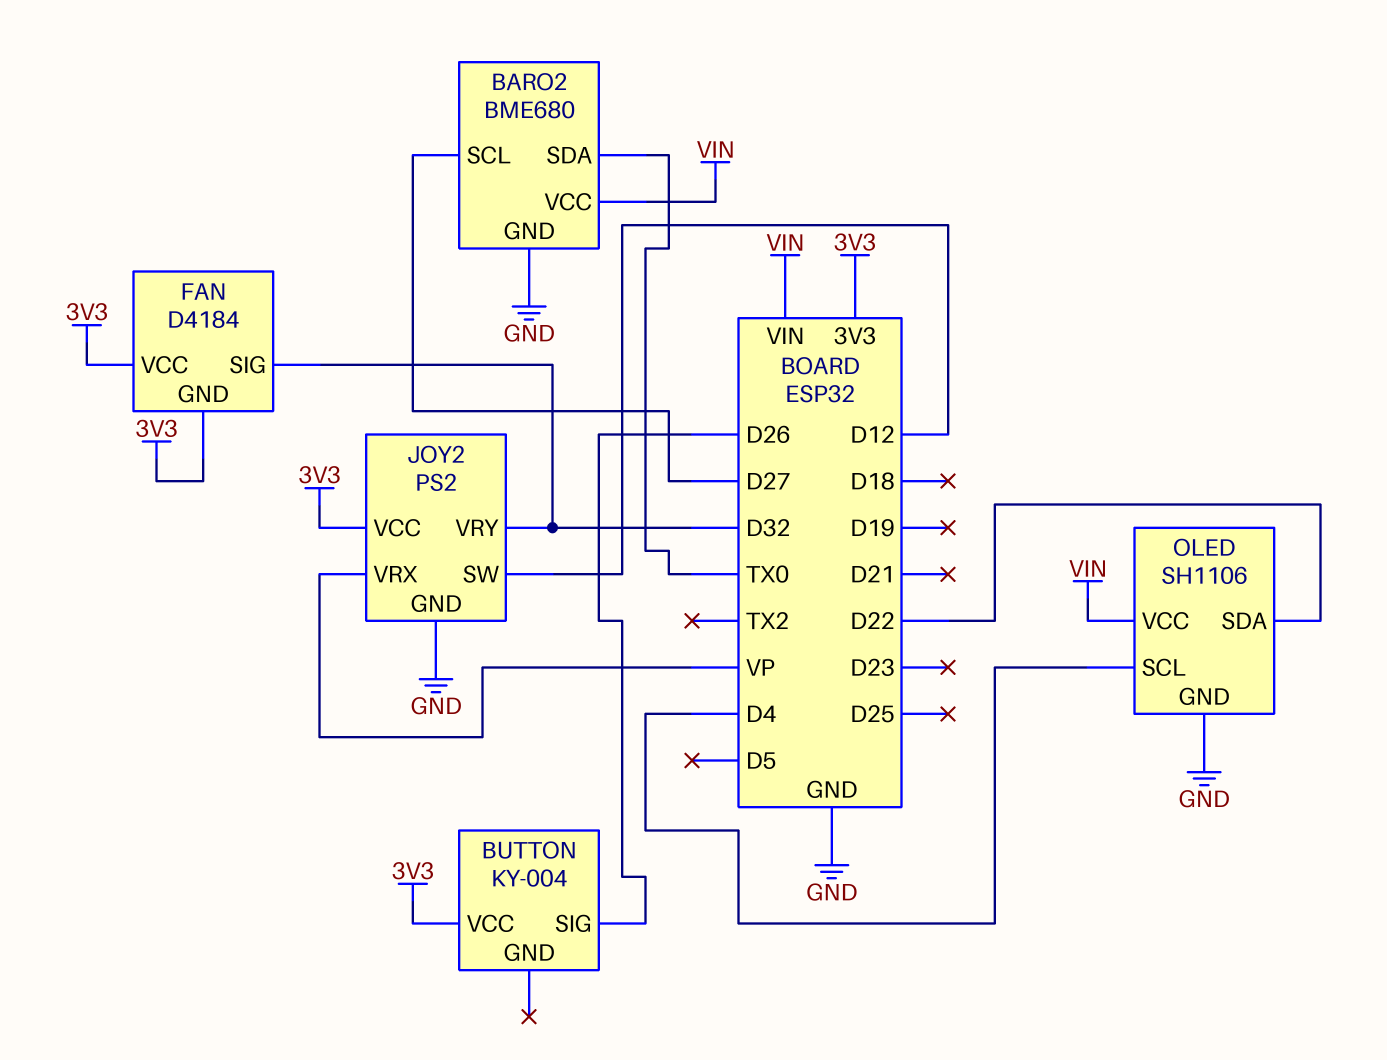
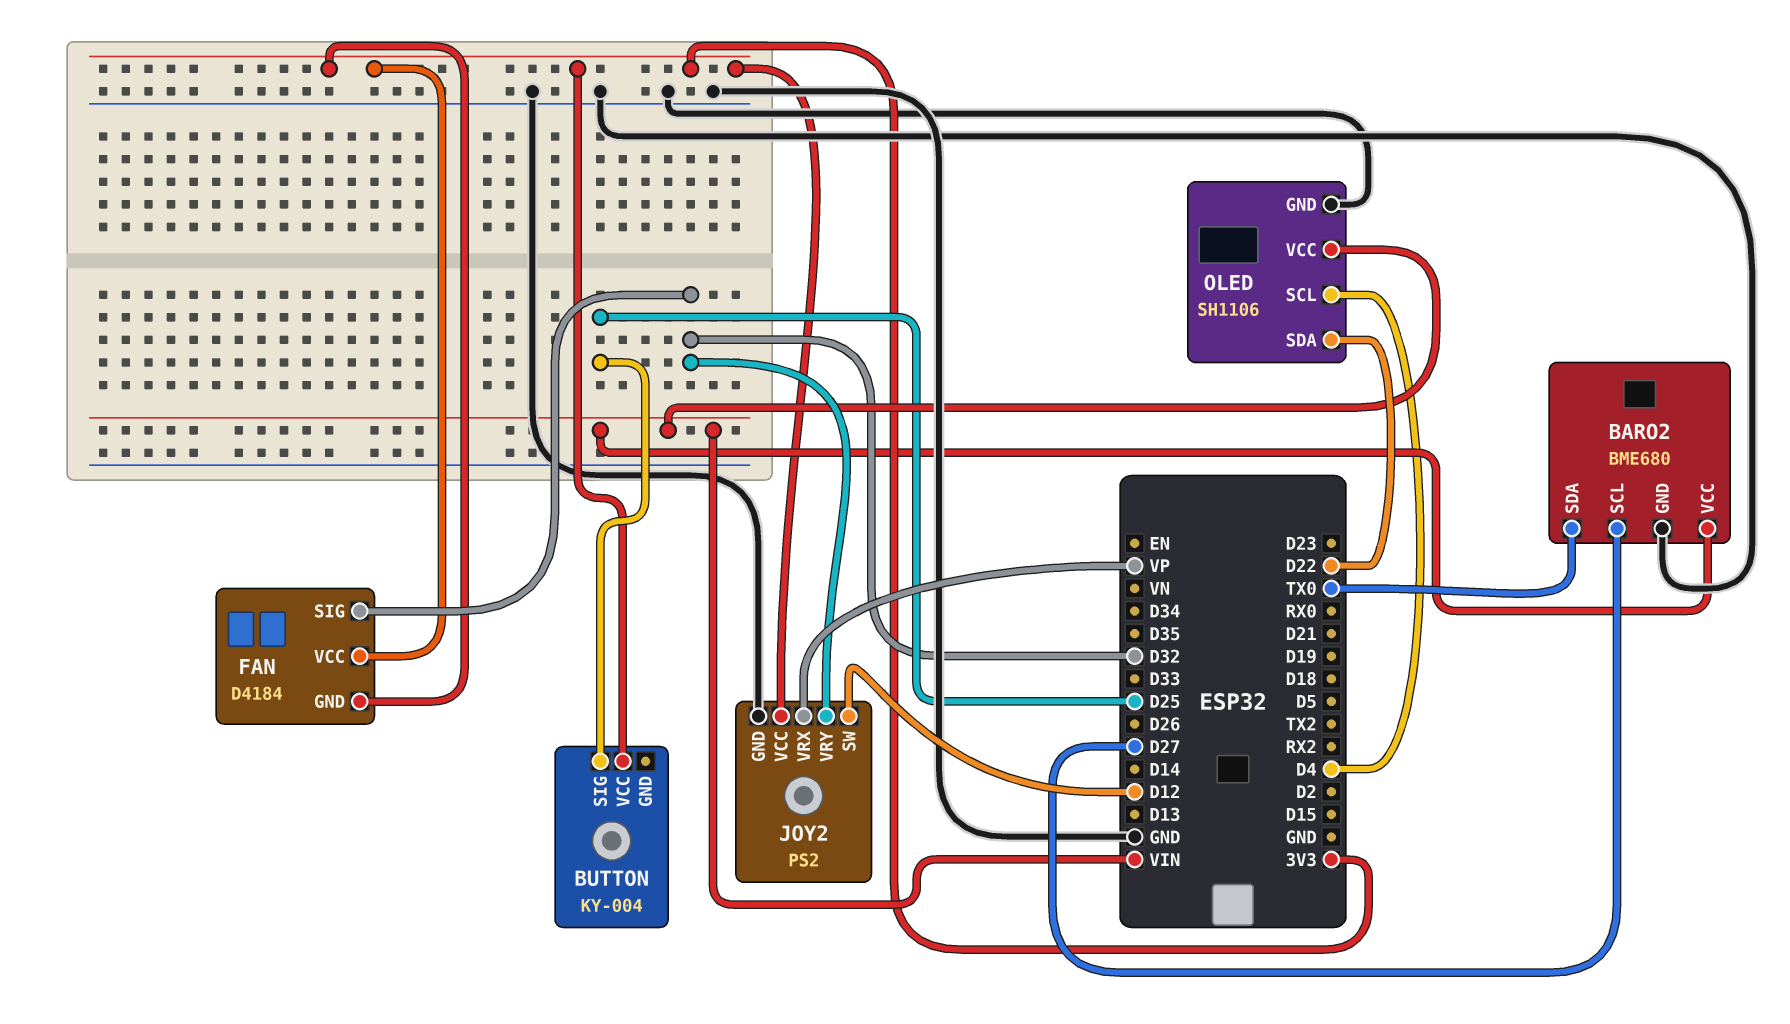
BUTTON pin SIG: D26 -> D25

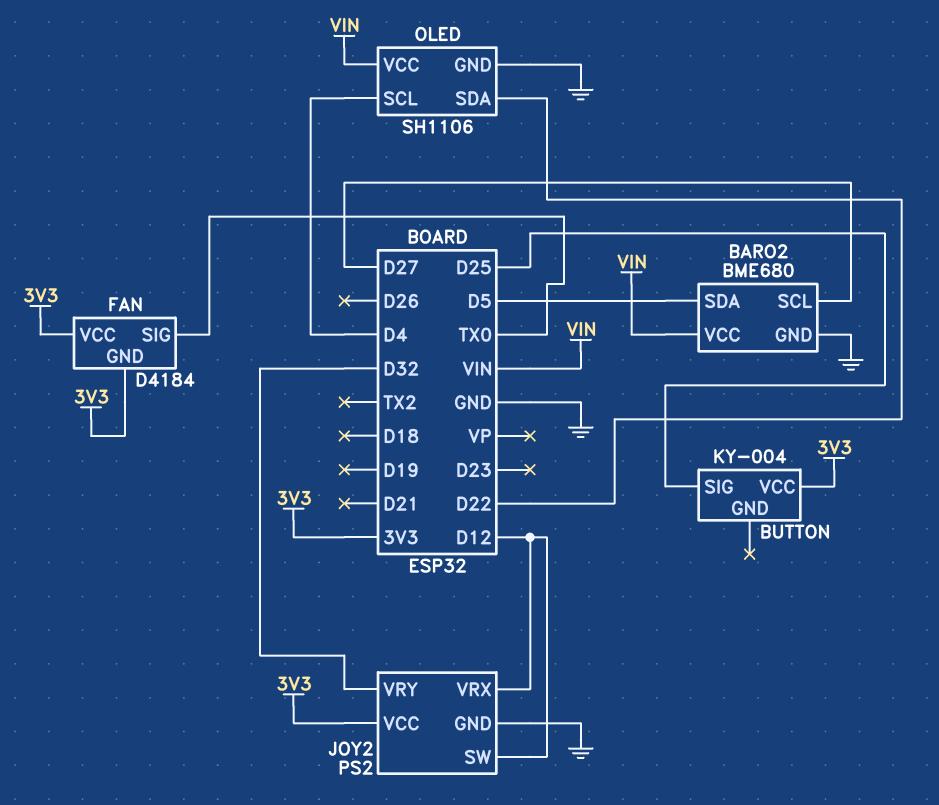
BARO2 pin SDA: TX0 -> D5
FAN pin SIG: D32 -> TX0
JOY2 pin VRX: VP -> D12

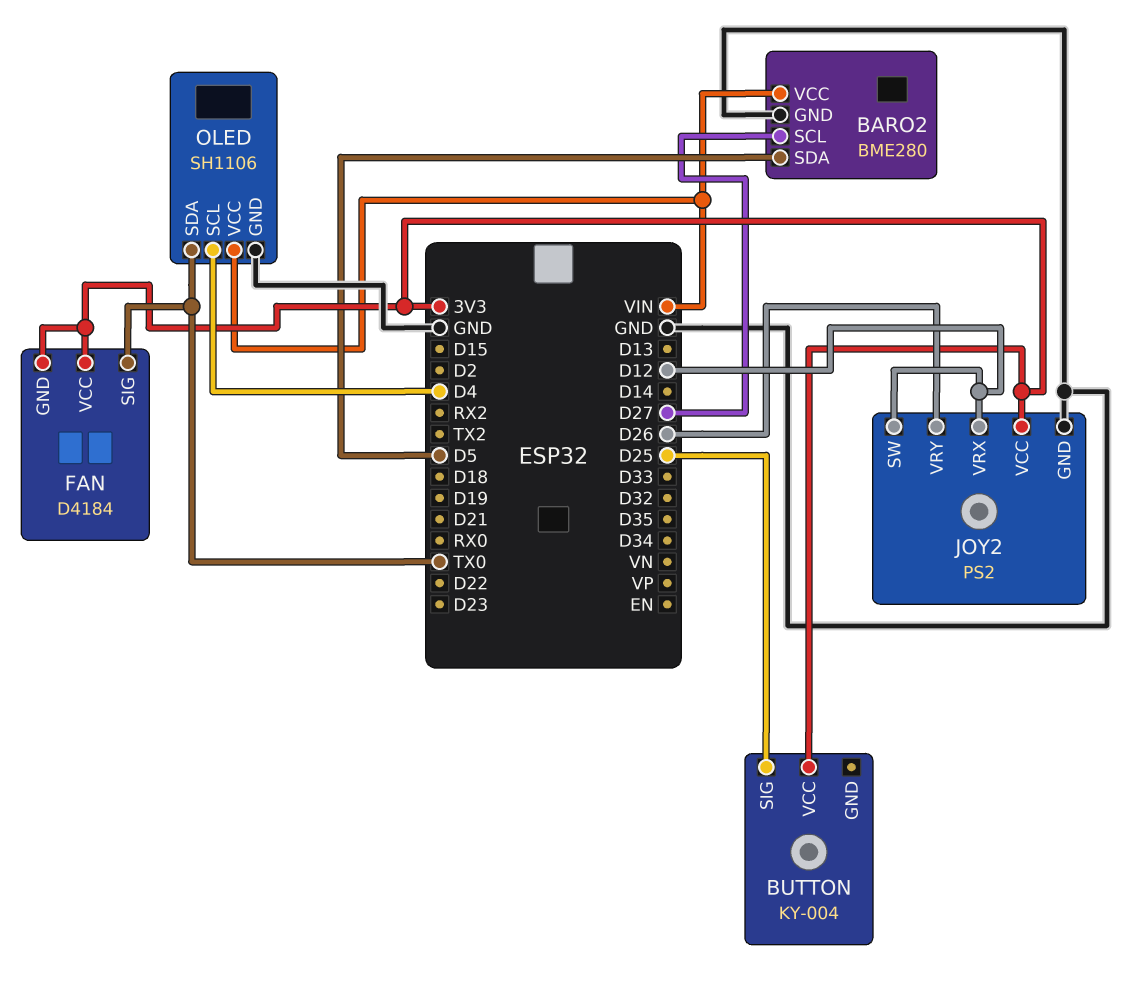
BARO2: BME680 -> BME280
JOY2 pin VRY: D32 -> D26
OLED pin SDA: D22 -> TX0

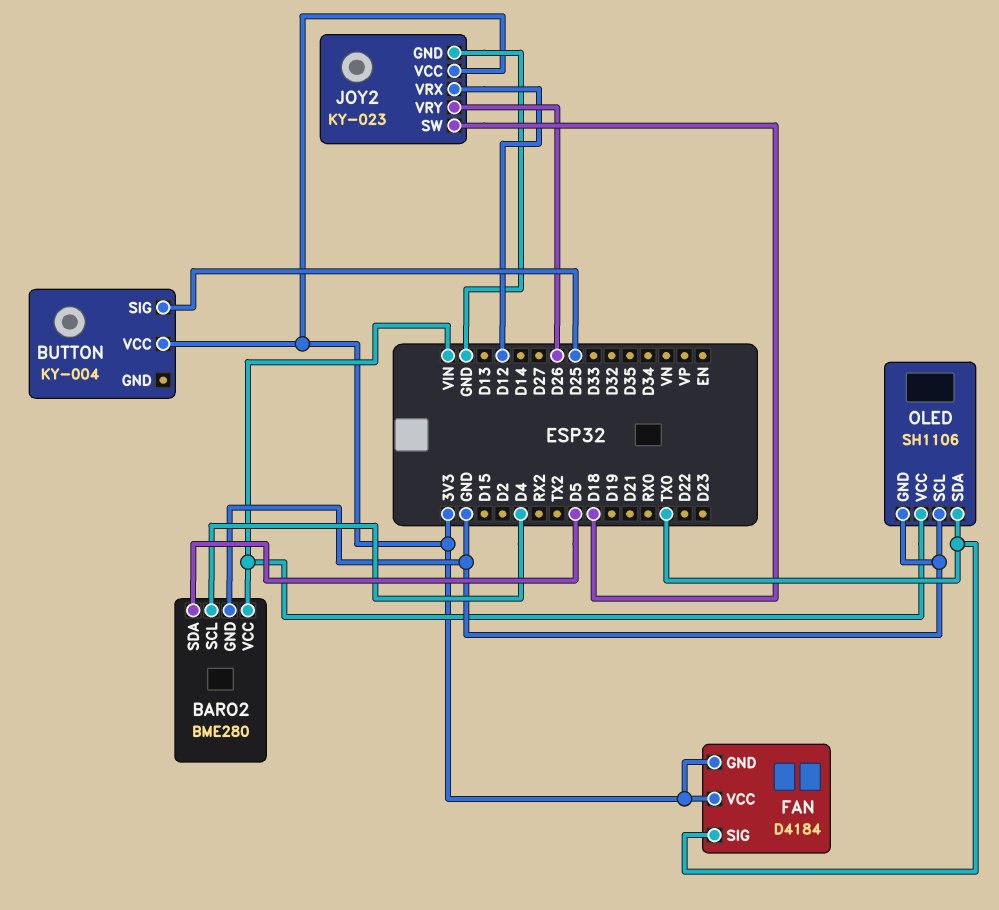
BARO2 pin SCL: D27 -> D4
JOY2: PS2 -> KY-023
JOY2 pin SW: D12 -> D18
OLED pin SCL: D4 -> GND

